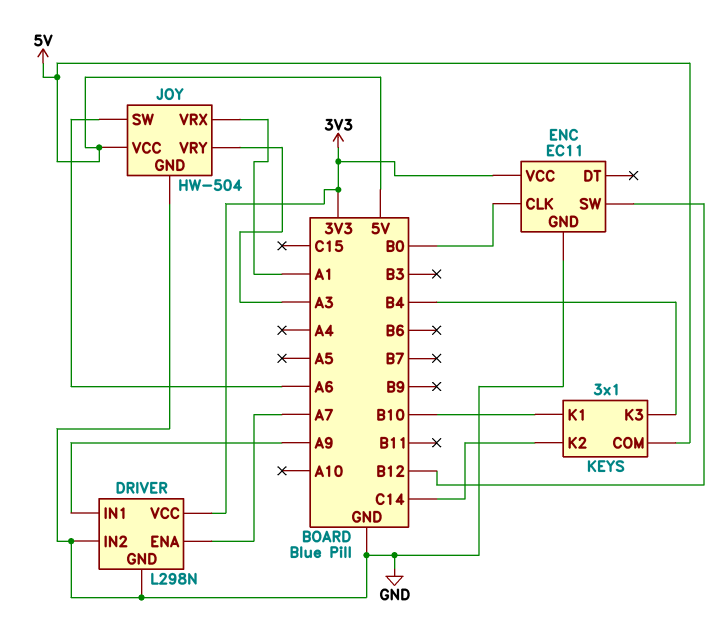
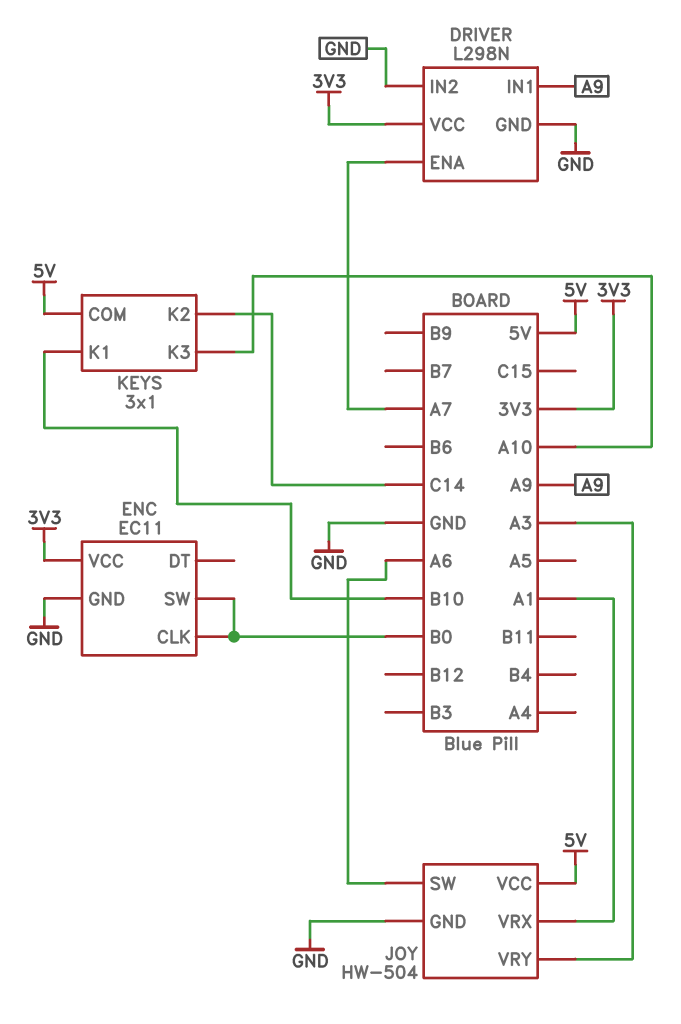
ENC pin SW: B12 -> B0
KEYS pin K3: B4 -> A10

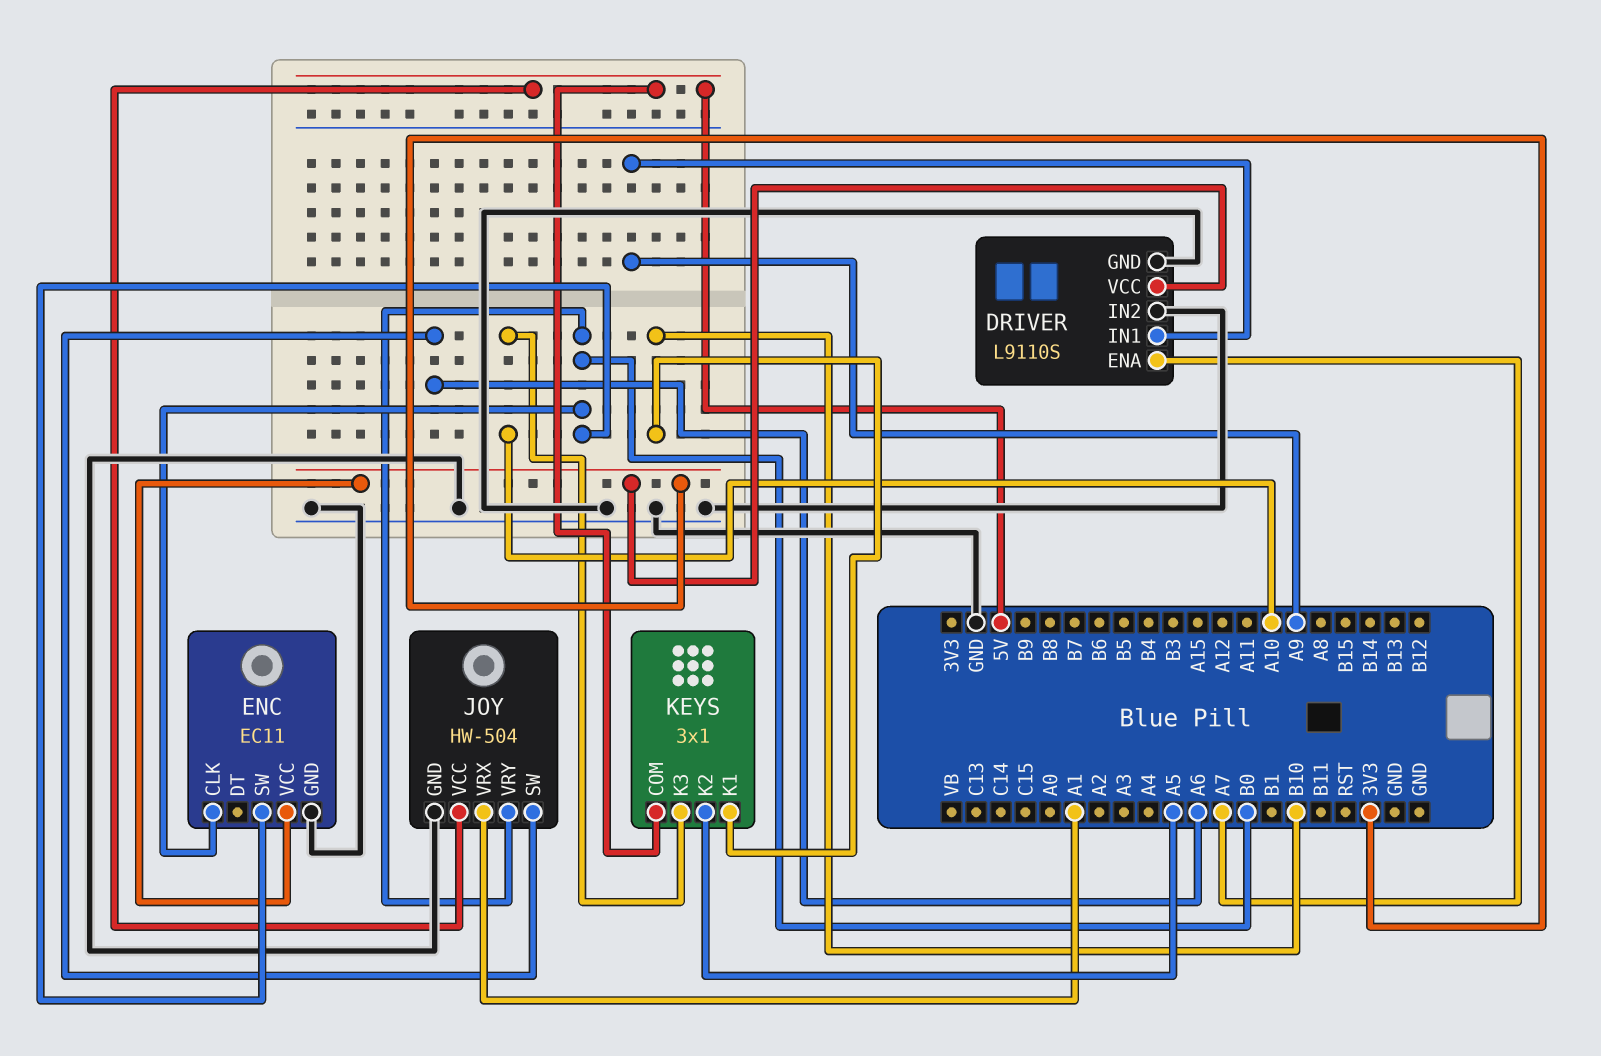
DRIVER: L298N -> L9110S
JOY pin VRY: A3 -> B0
KEYS pin K2: C14 -> A5

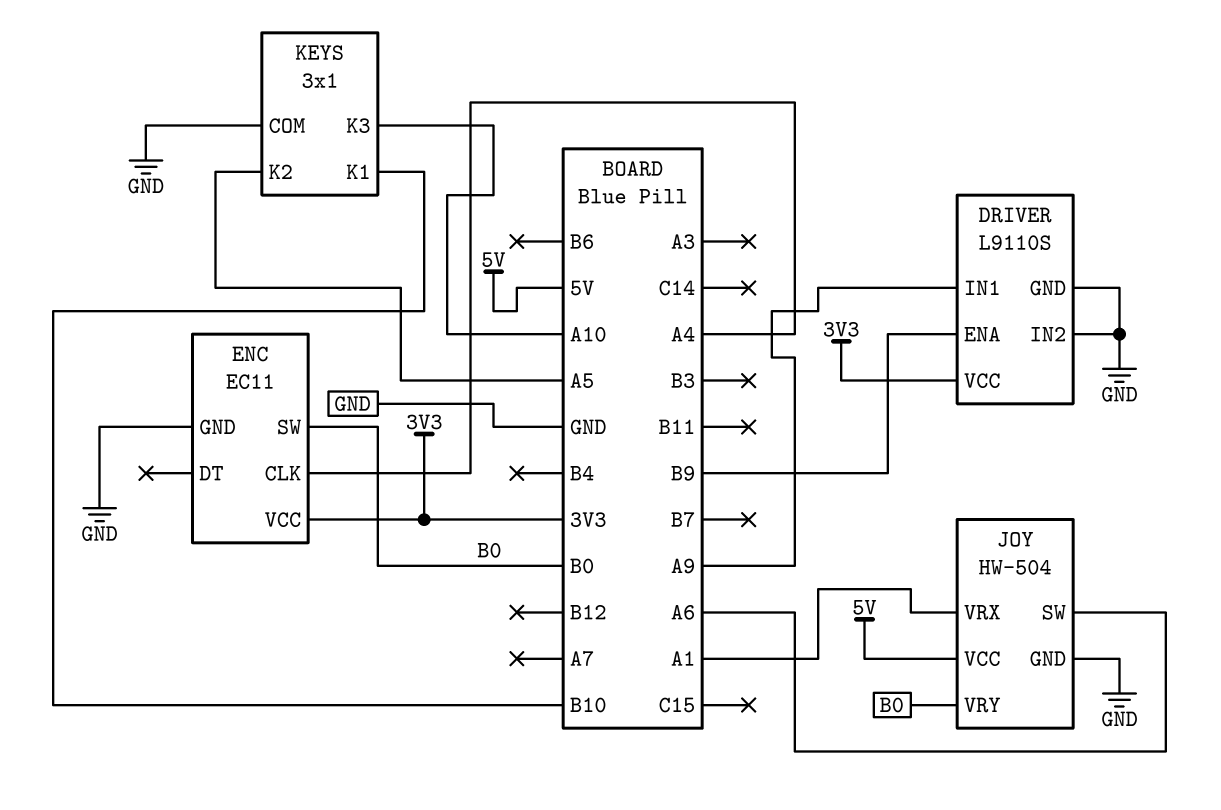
DRIVER pin ENA: A7 -> B9
ENC pin CLK: B0 -> A4
KEYS pin COM: 5V -> GND

